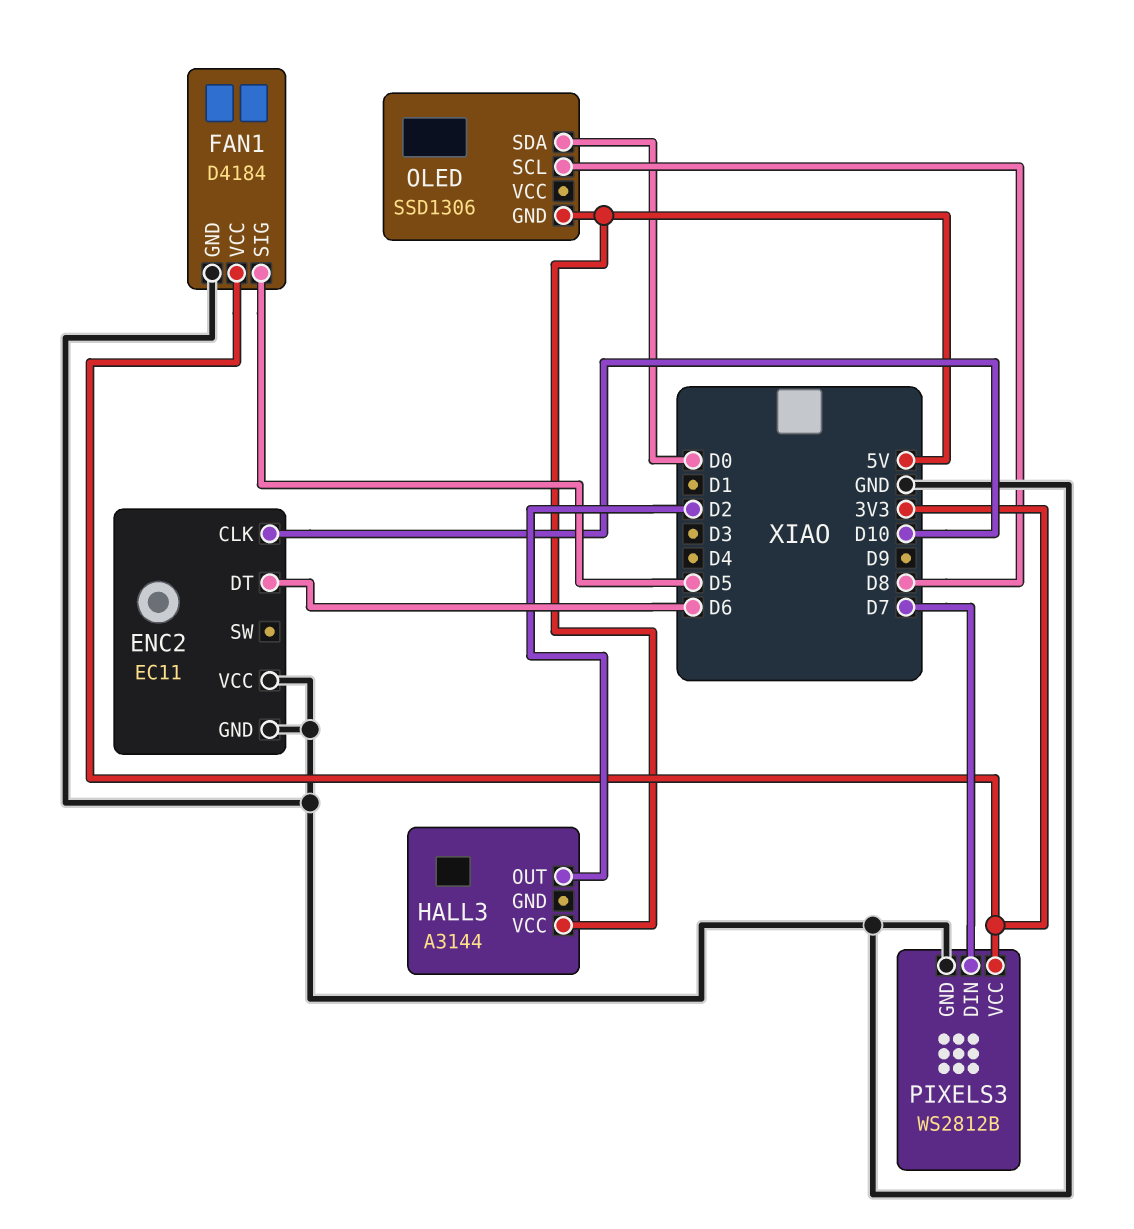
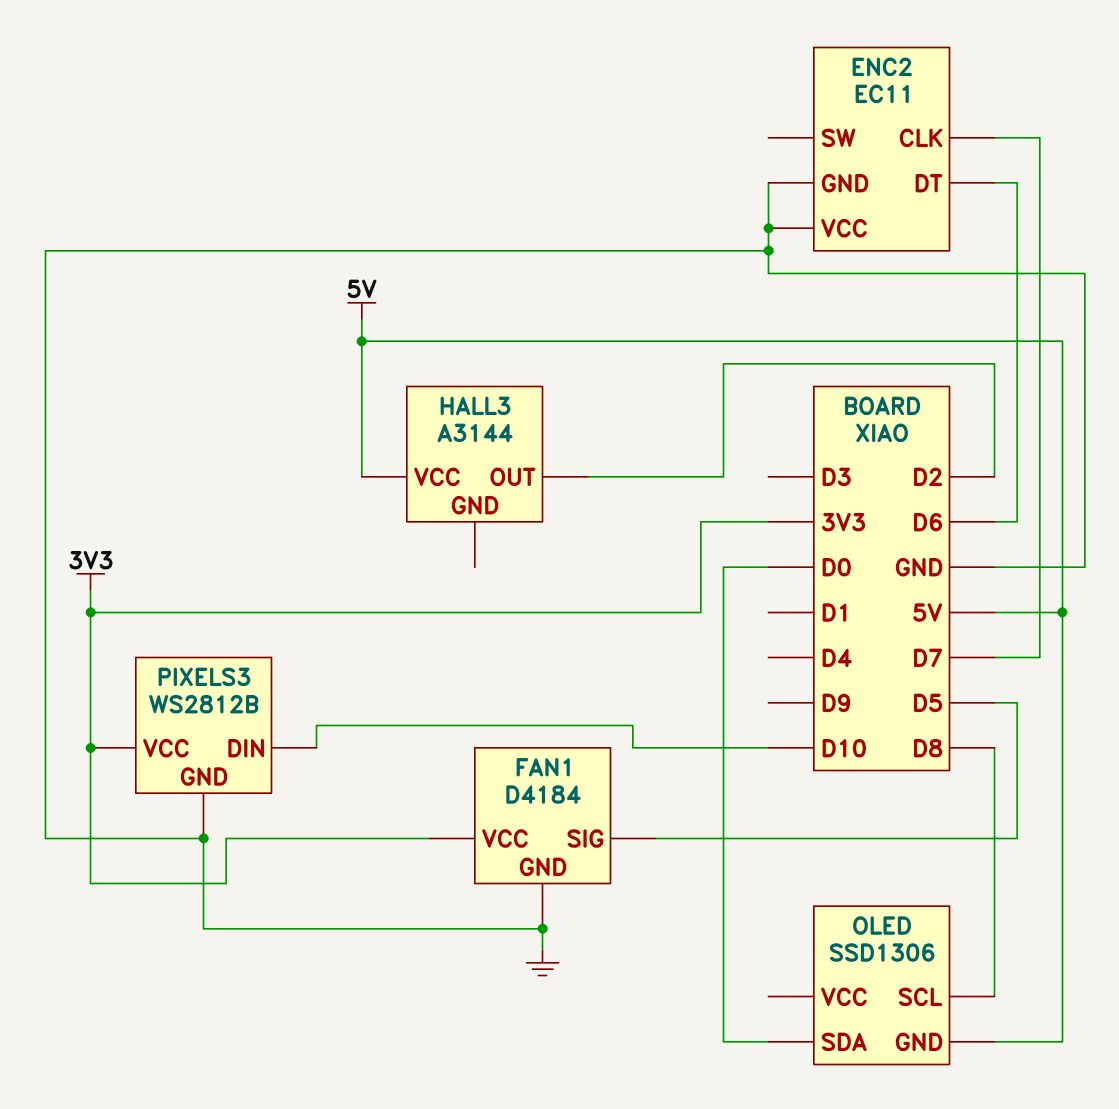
ENC2 pin CLK: D10 -> D7
PIXELS3 pin DIN: D7 -> D10

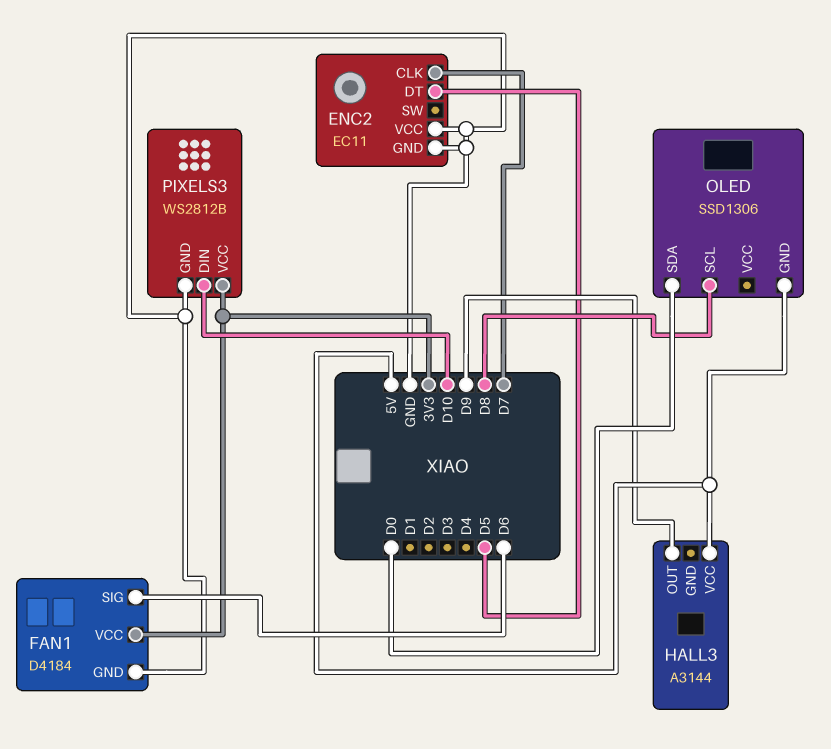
ENC2 pin DT: D6 -> D5
FAN1 pin SIG: D5 -> D6
HALL3 pin OUT: D2 -> D9

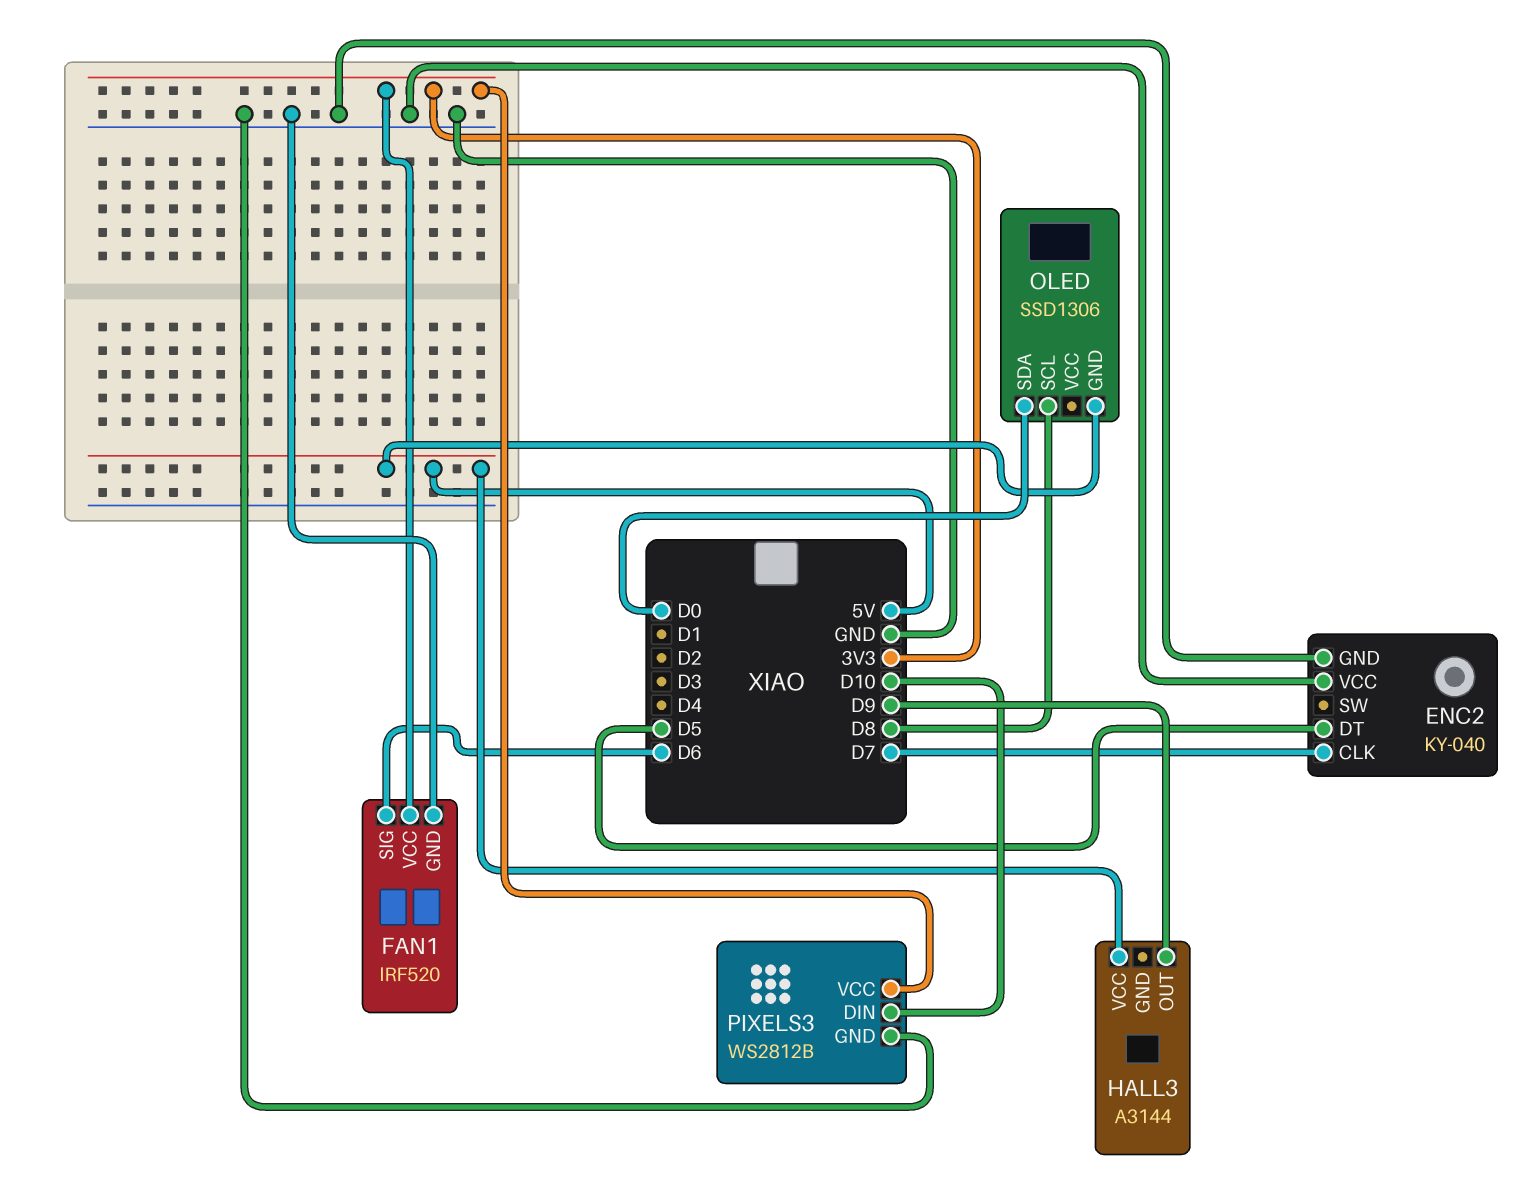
ENC2: EC11 -> KY-040
FAN1: D4184 -> IRF520

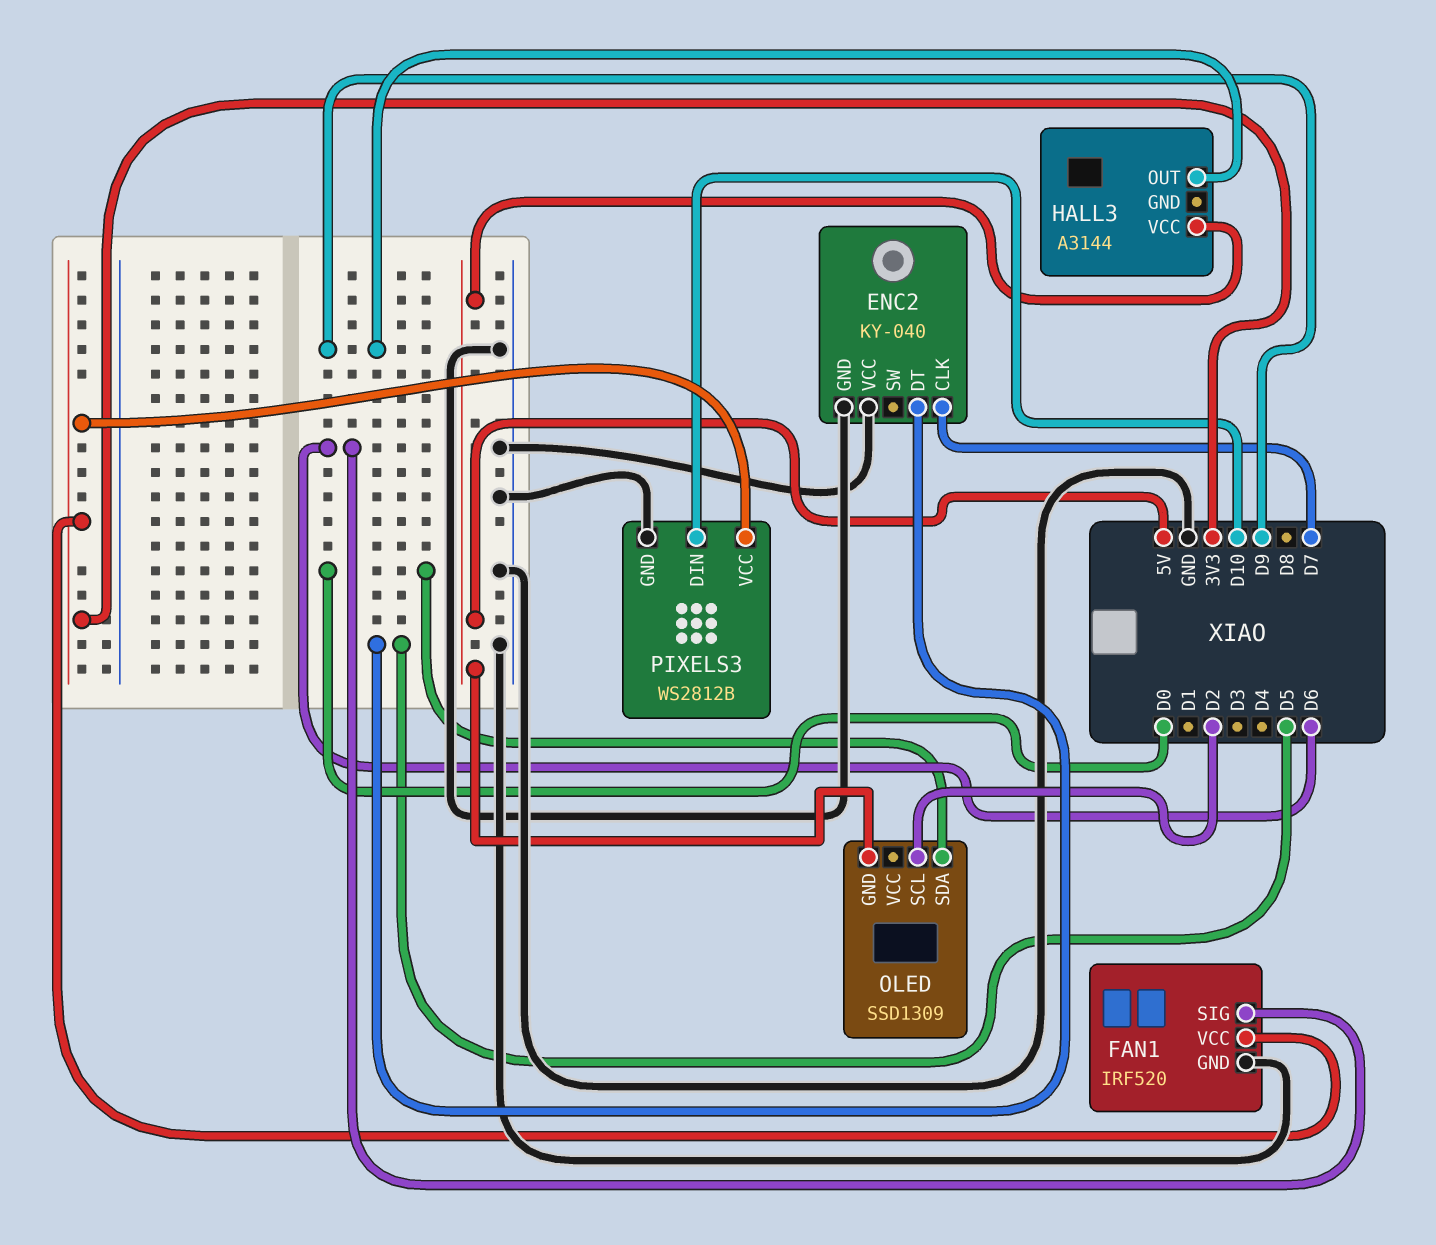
OLED: SSD1306 -> SSD1309
OLED pin SCL: D8 -> D2

